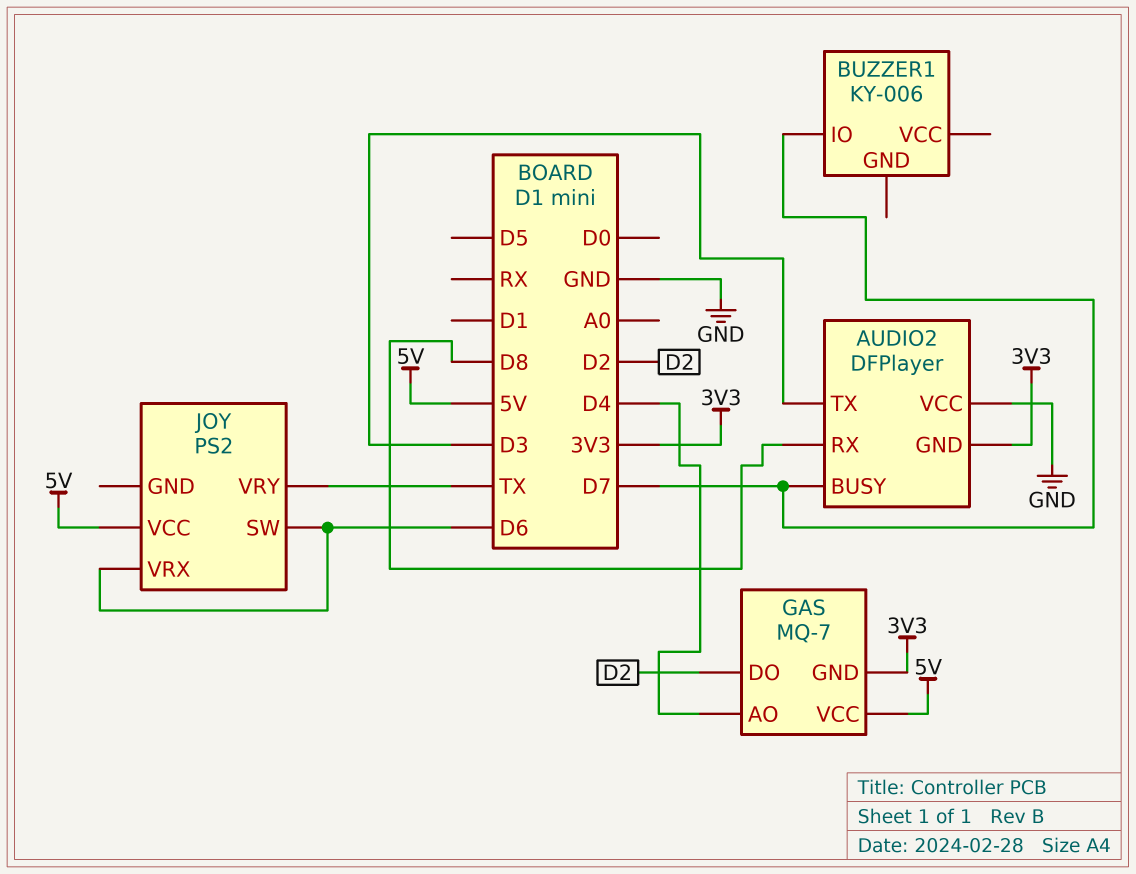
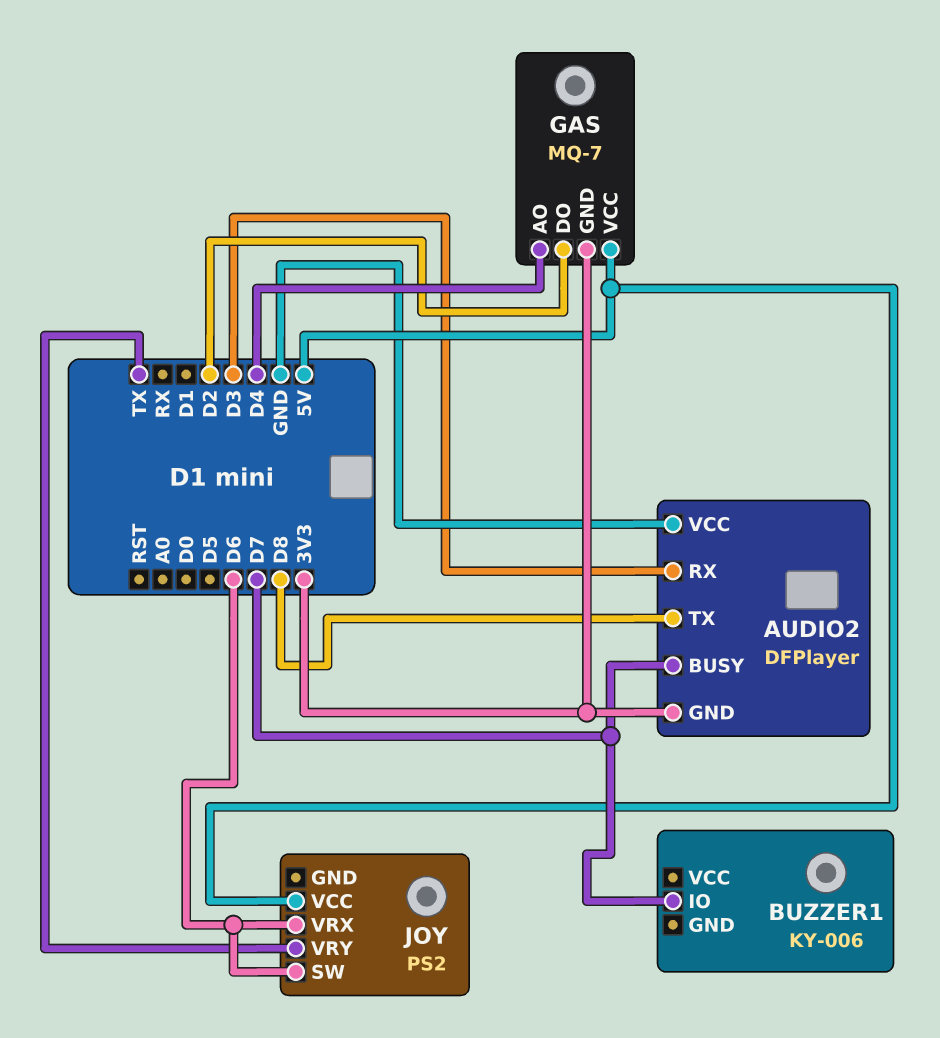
AUDIO2 pin RX: D8 -> D3
AUDIO2 pin TX: D3 -> D8

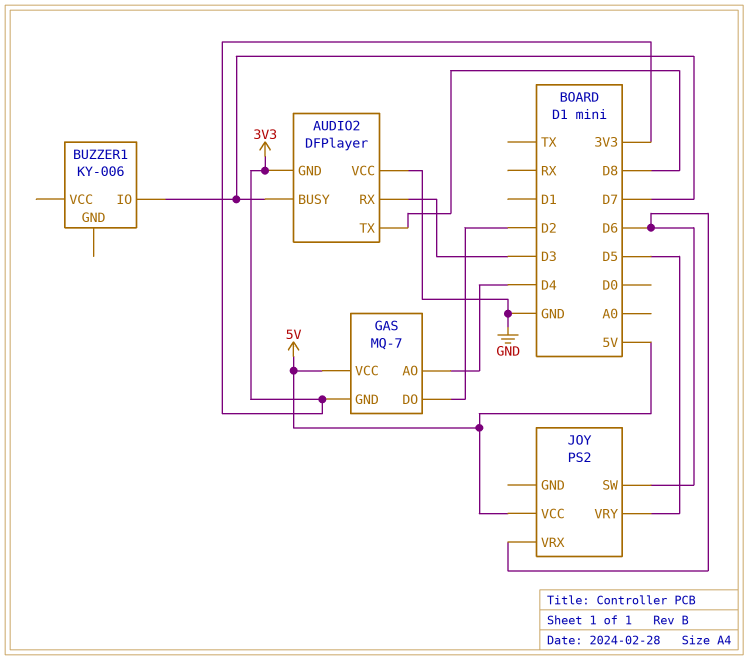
JOY pin VRY: TX -> D5

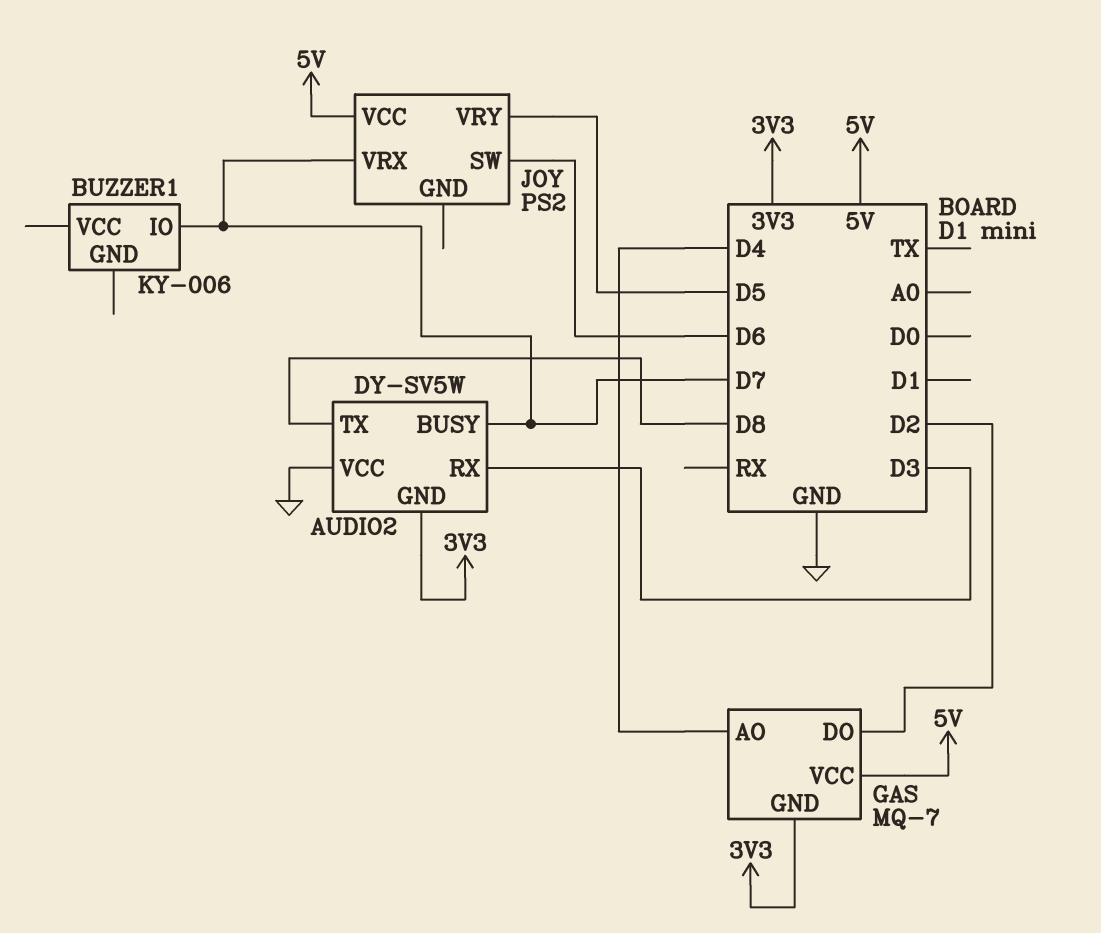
AUDIO2: DFPlayer -> DY-SV5W
JOY pin VRX: D6 -> D7

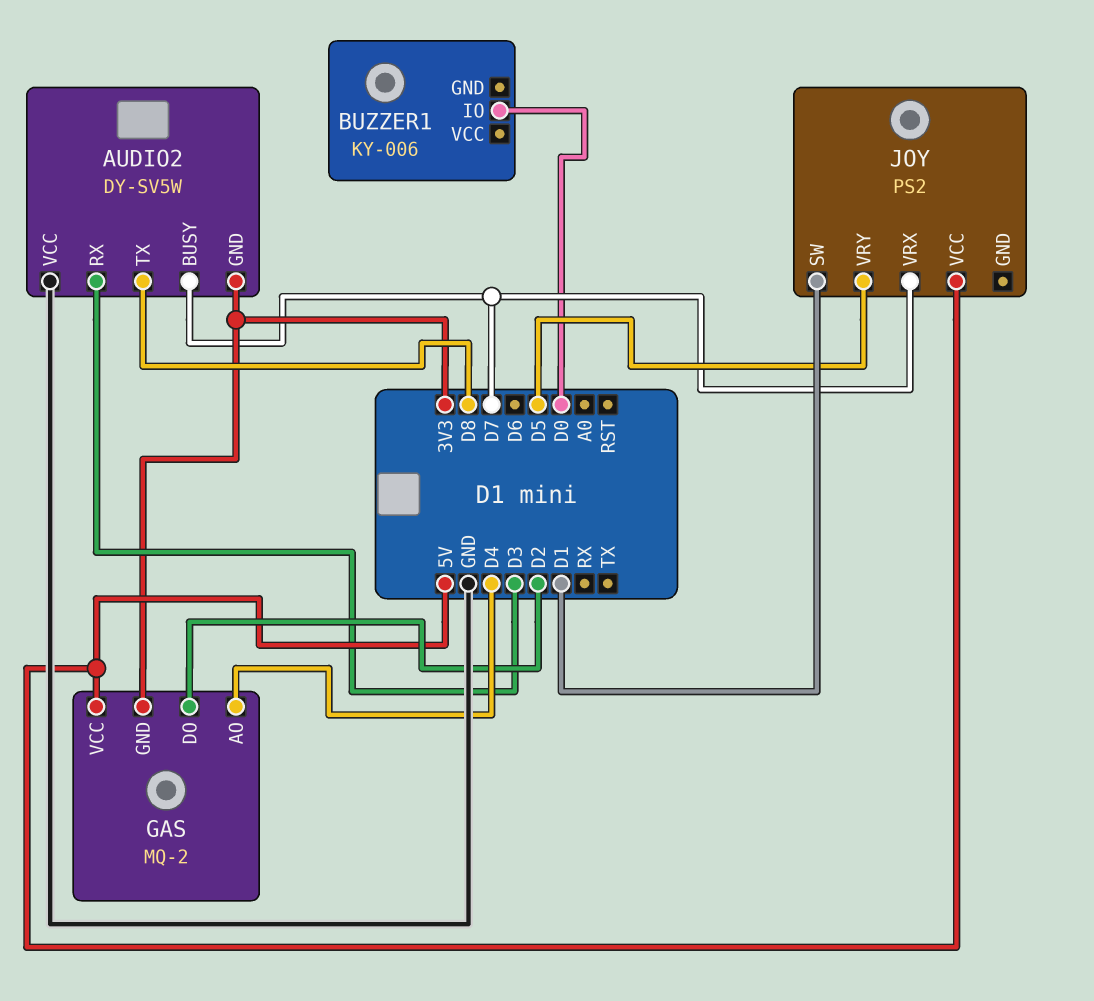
BUZZER1 pin IO: D7 -> D0
GAS: MQ-7 -> MQ-2
JOY pin SW: D6 -> D1

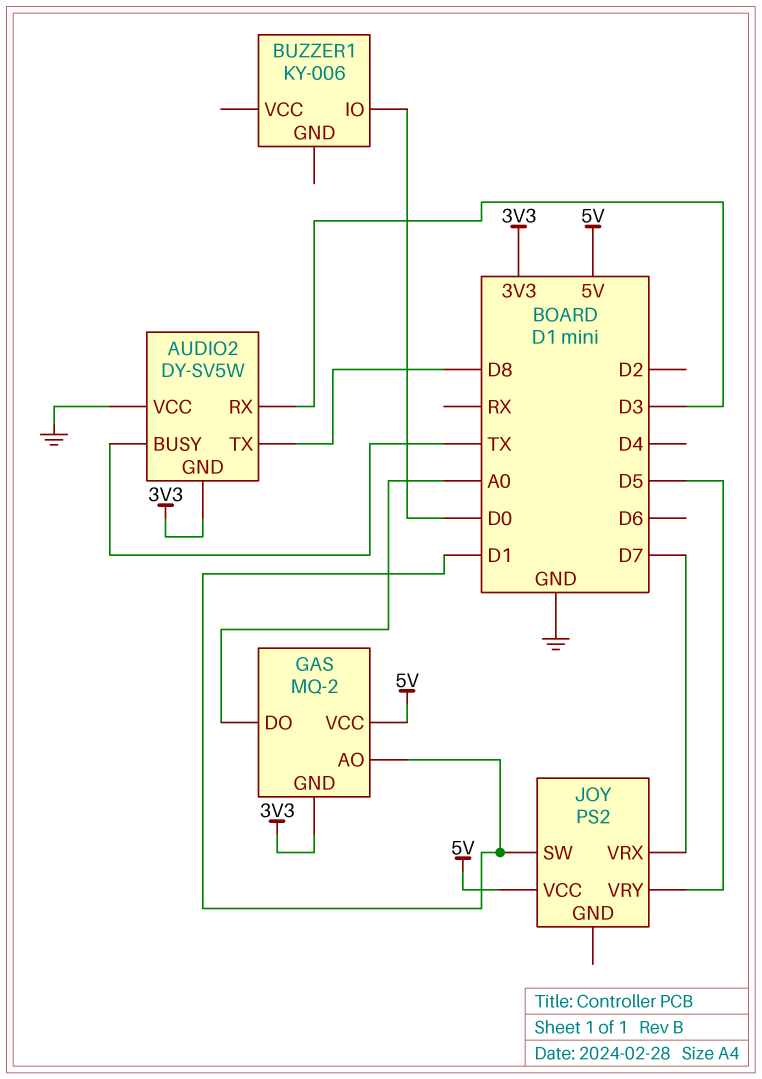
AUDIO2 pin BUSY: D7 -> TX
GAS pin AO: D4 -> D1
GAS pin DO: D2 -> A0

